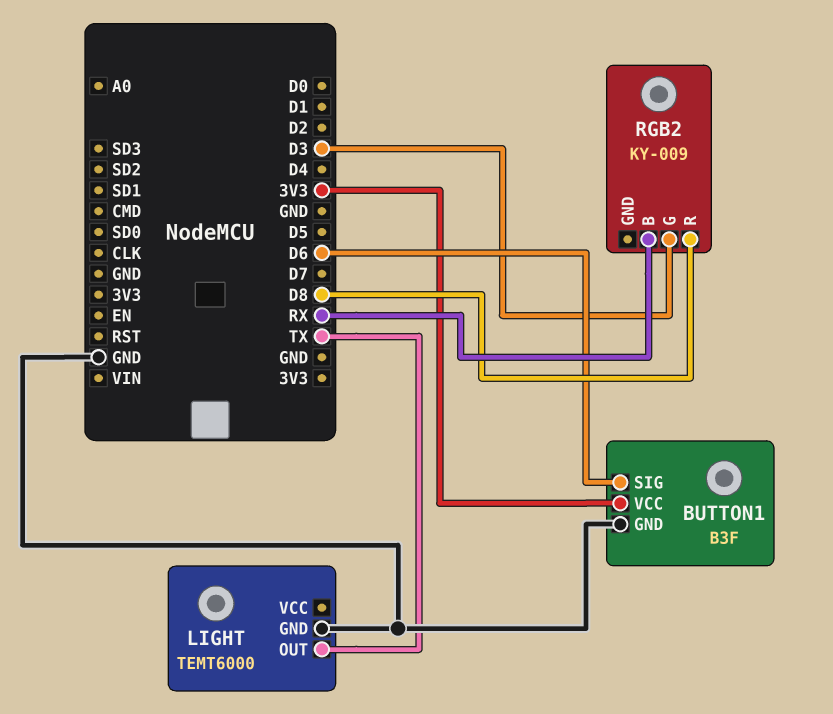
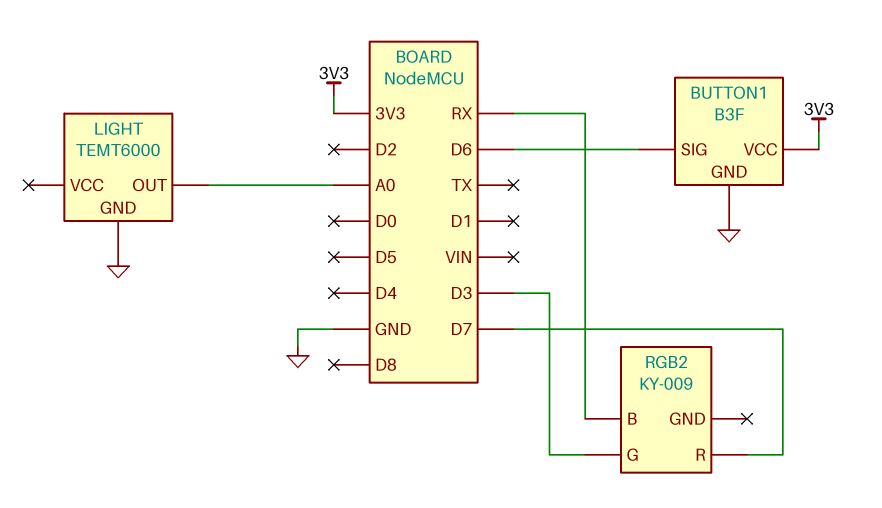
LIGHT pin OUT: TX -> A0
RGB2 pin R: D8 -> D7

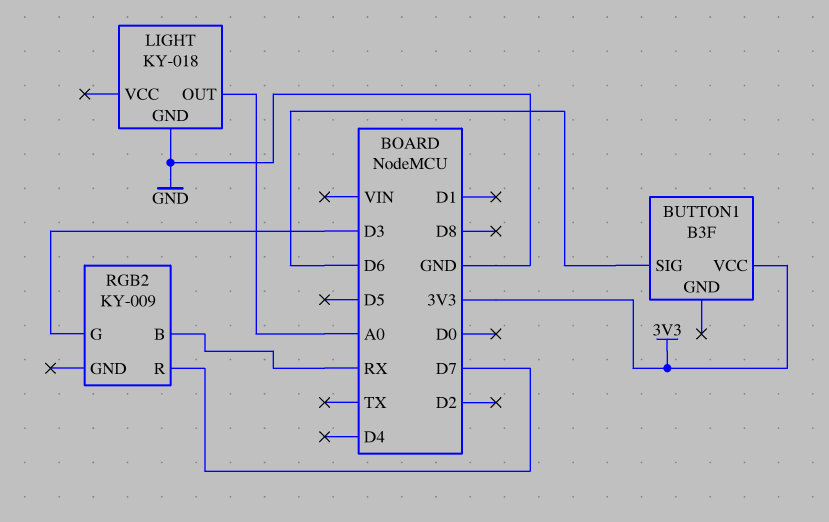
BUTTON1 pin GND: GND -> none
LIGHT: TEMT6000 -> KY-018

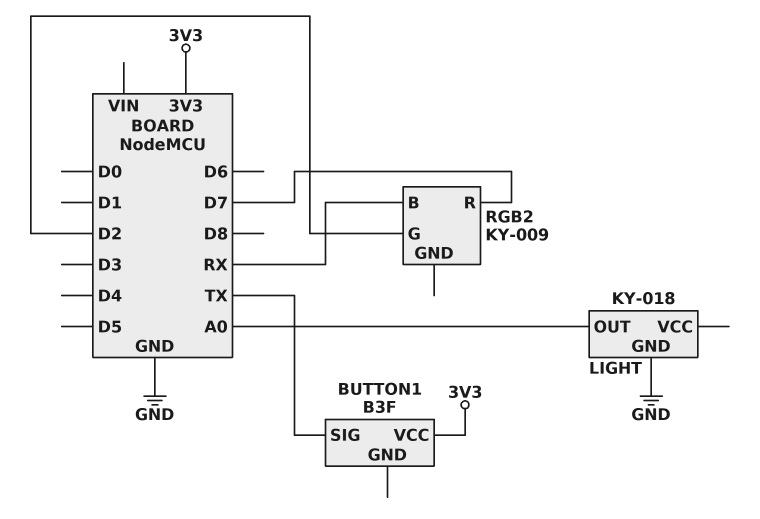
BUTTON1 pin SIG: D6 -> TX
RGB2 pin G: D3 -> D2

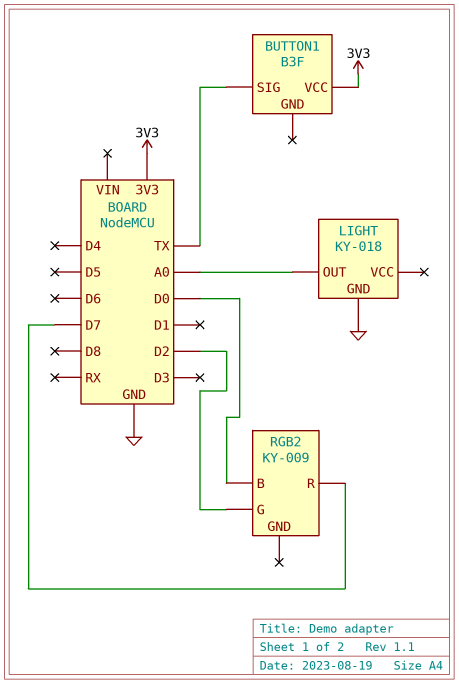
RGB2 pin B: RX -> D0

